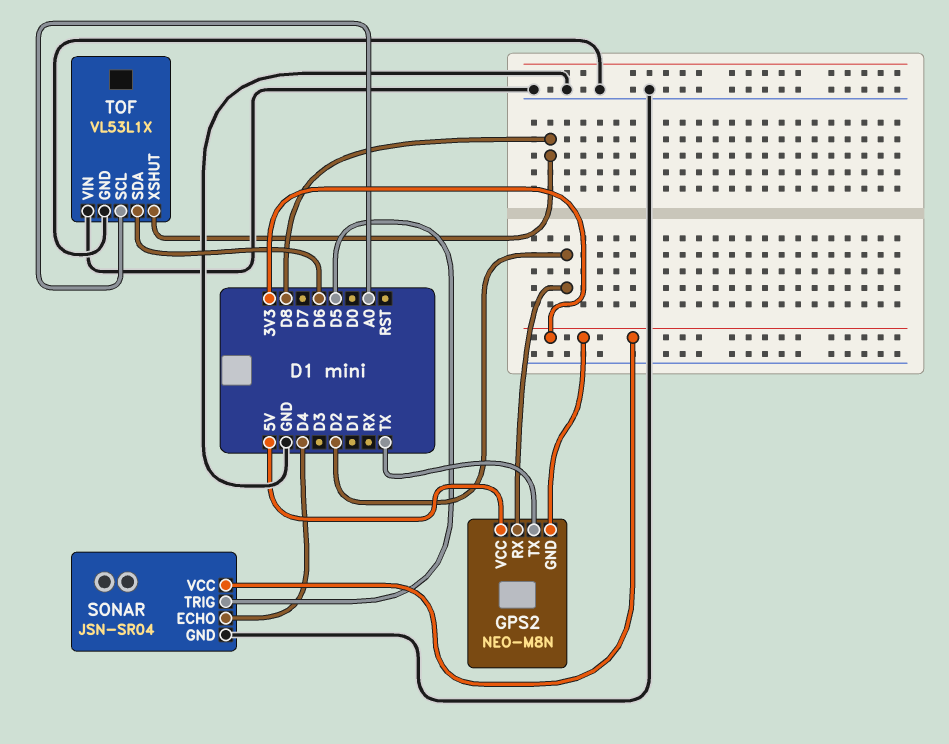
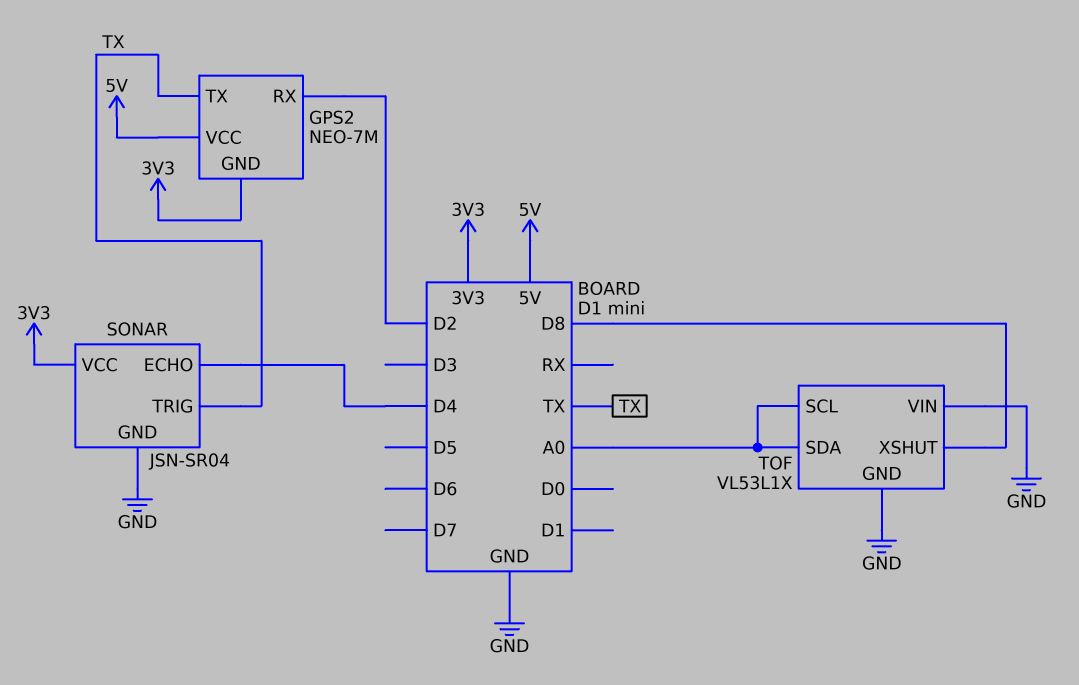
GPS2: NEO-M8N -> NEO-7M
SONAR pin TRIG: D5 -> TX
TOF pin SDA: D6 -> A0

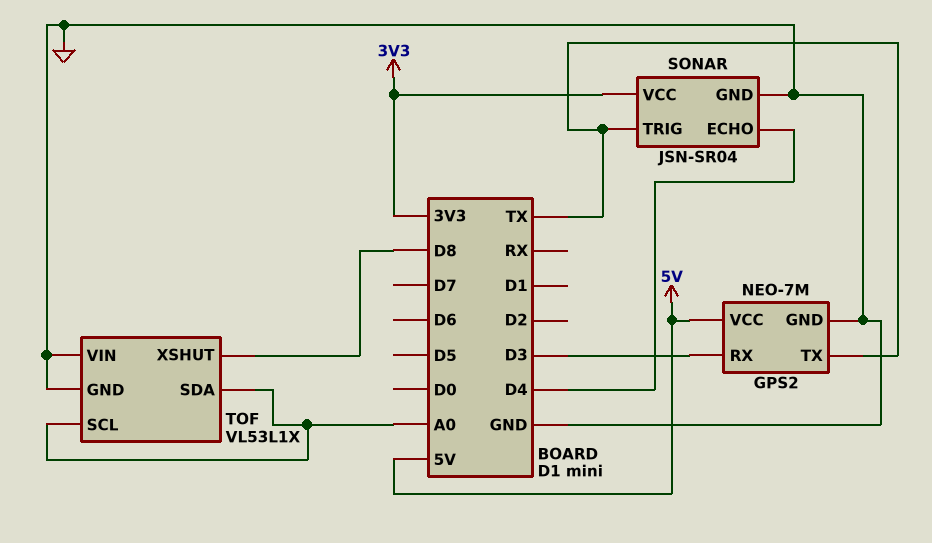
GPS2 pin GND: 3V3 -> GND
GPS2 pin RX: D2 -> D3

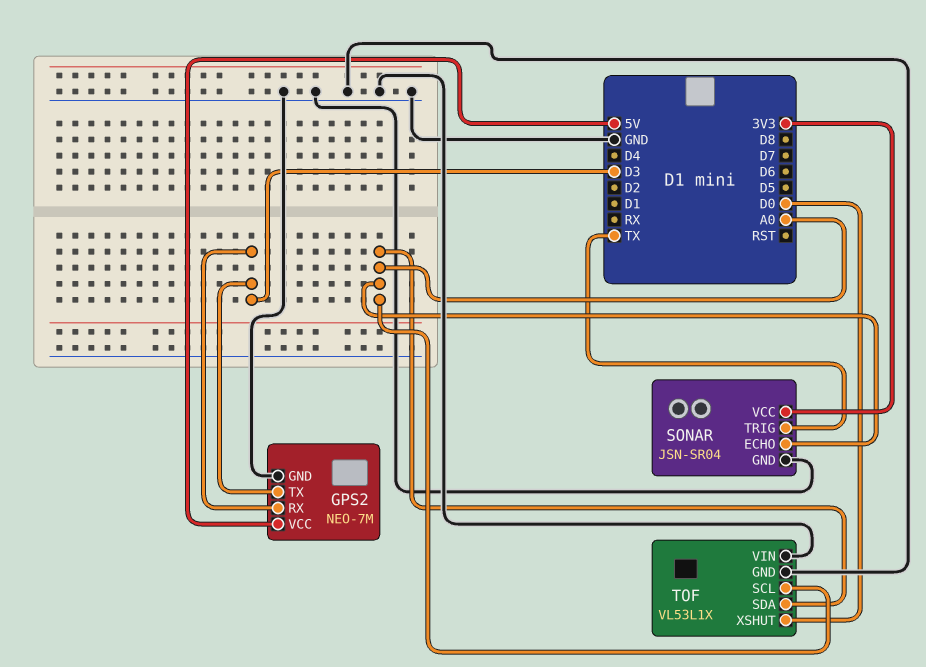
GPS2 pin TX: TX -> D3
SONAR pin ECHO: D4 -> A0
TOF pin XSHUT: D8 -> D0

